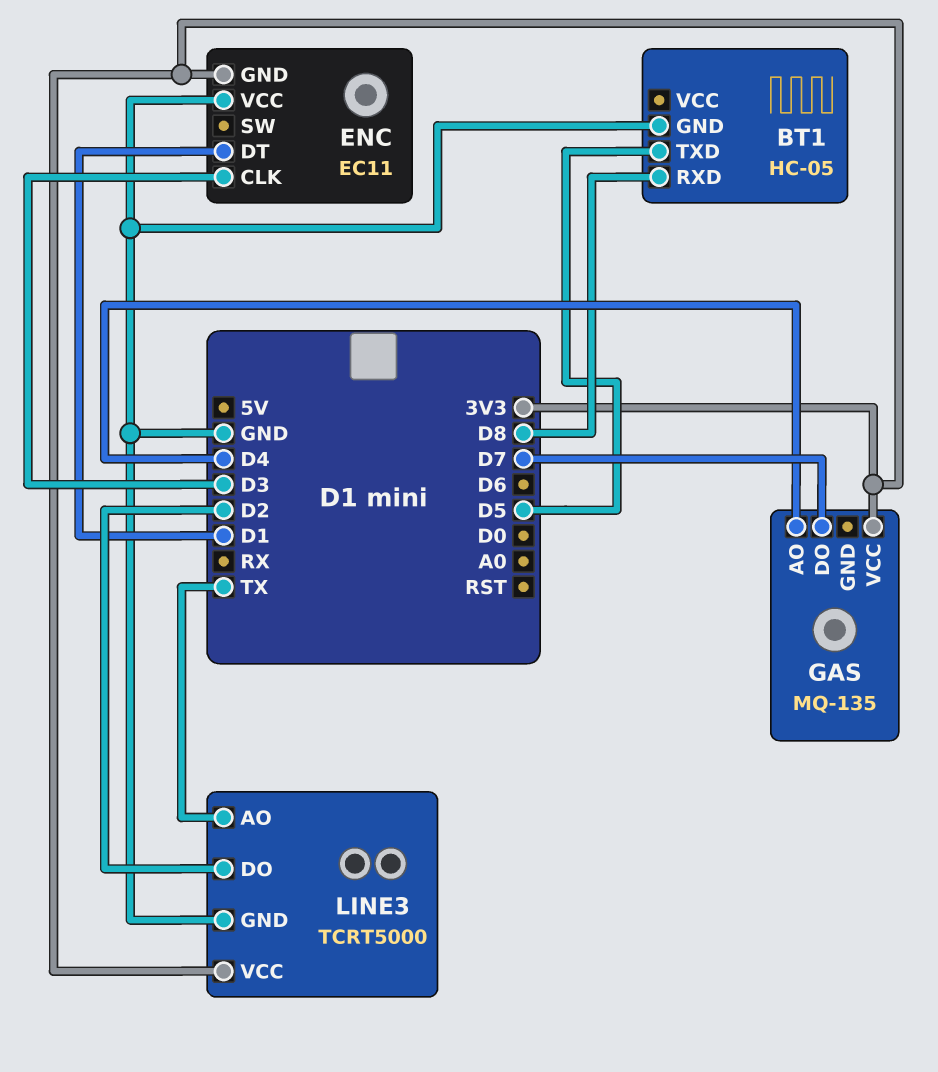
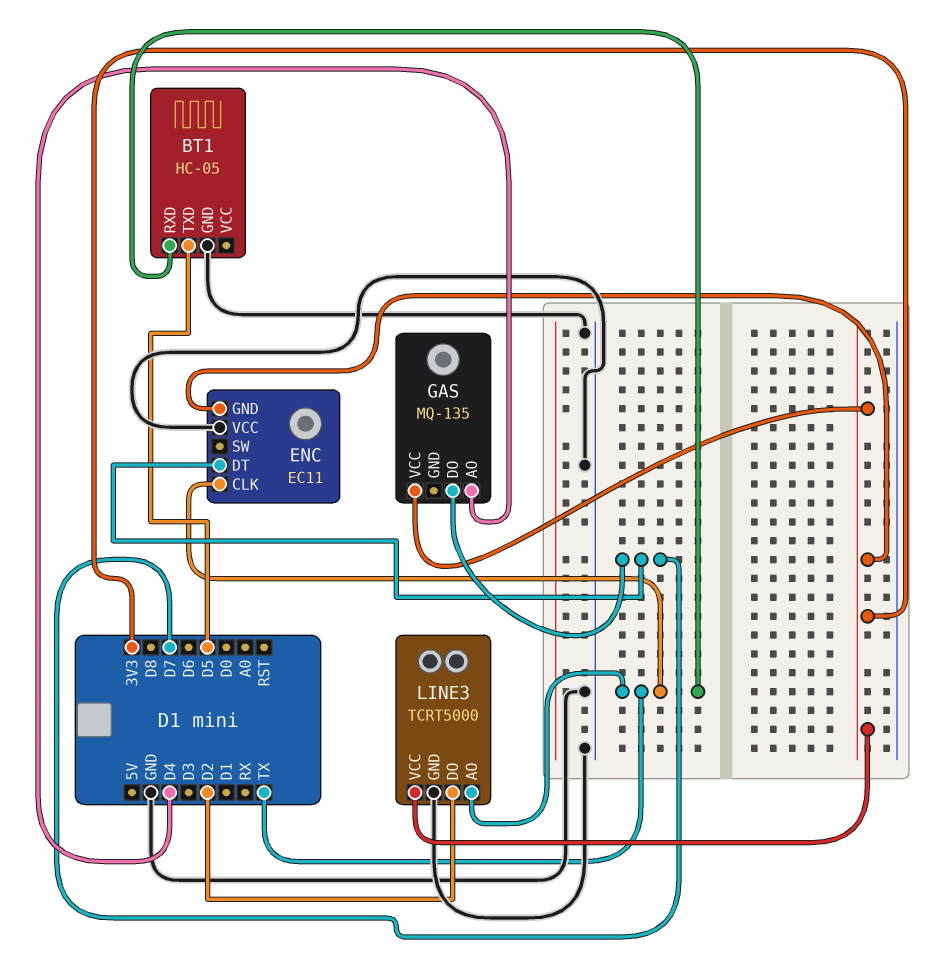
BT1 pin RXD: D8 -> TX
ENC pin CLK: D3 -> TX
ENC pin DT: D1 -> D7

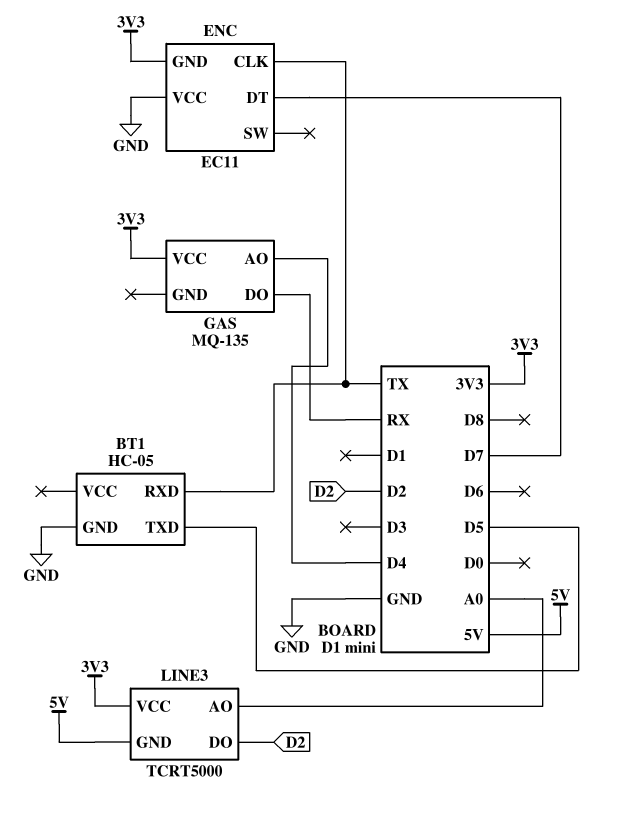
GAS pin DO: D7 -> RX
LINE3 pin AO: TX -> A0
LINE3 pin GND: GND -> 5V

